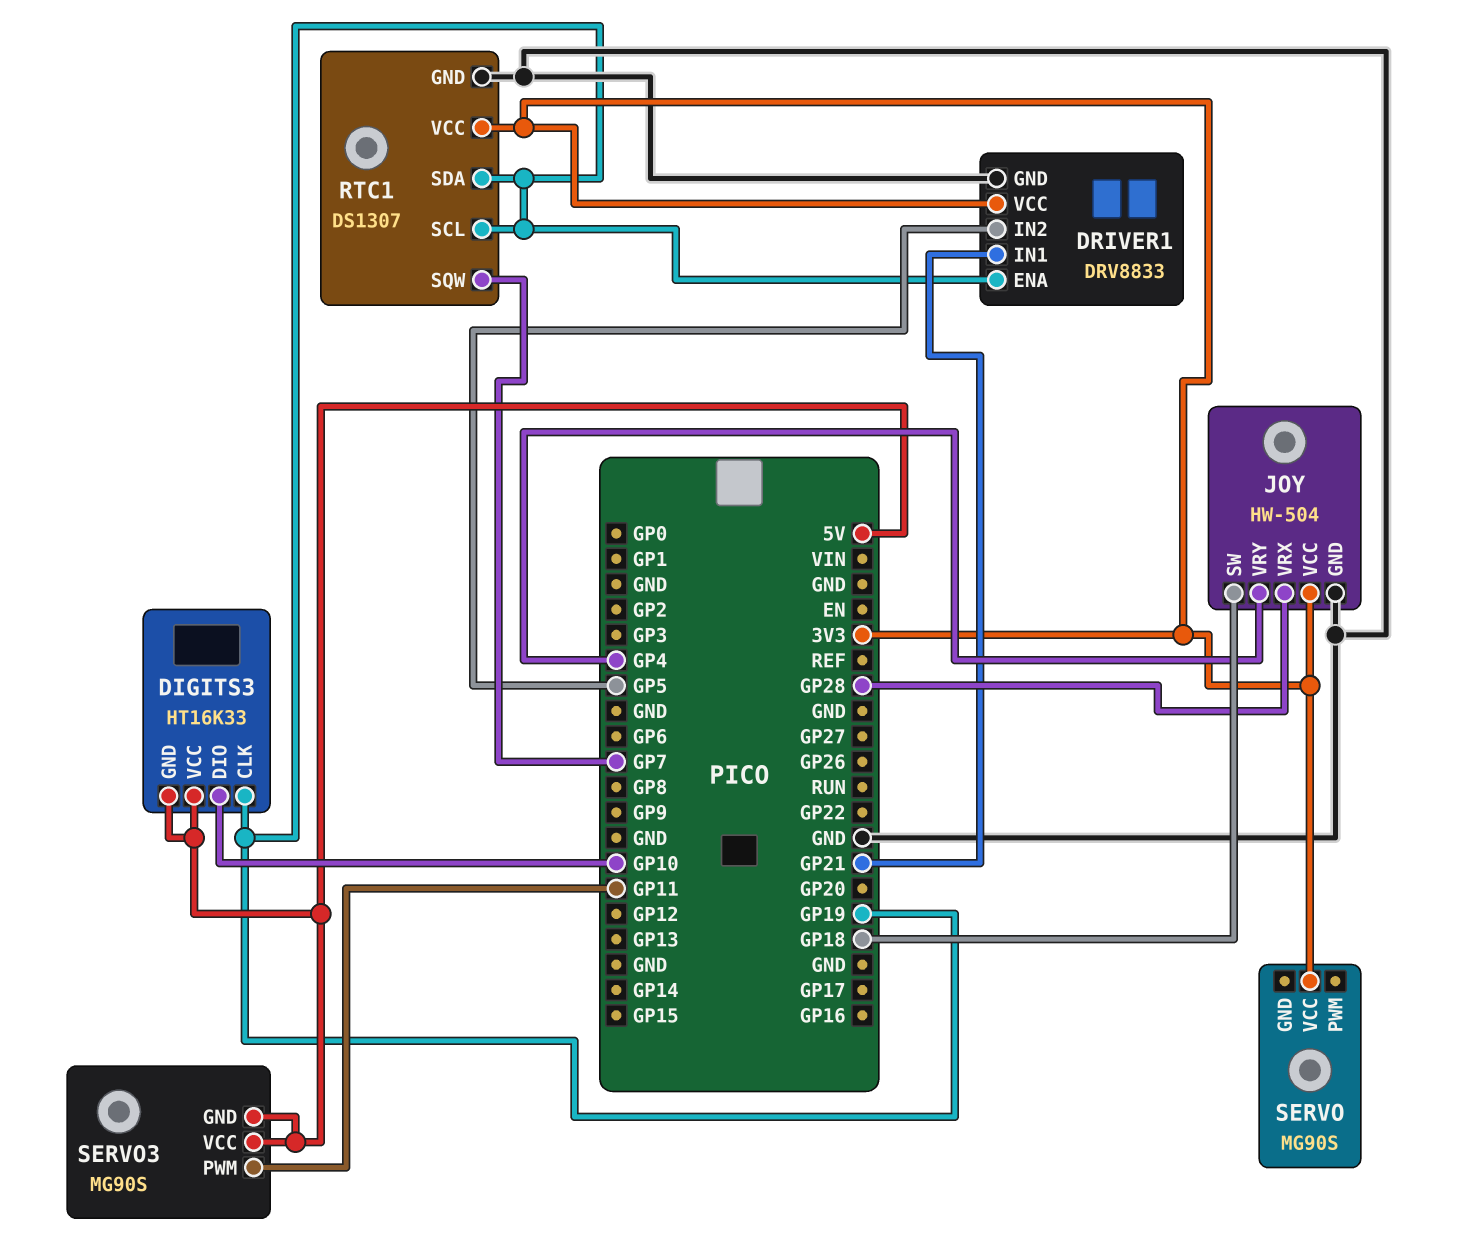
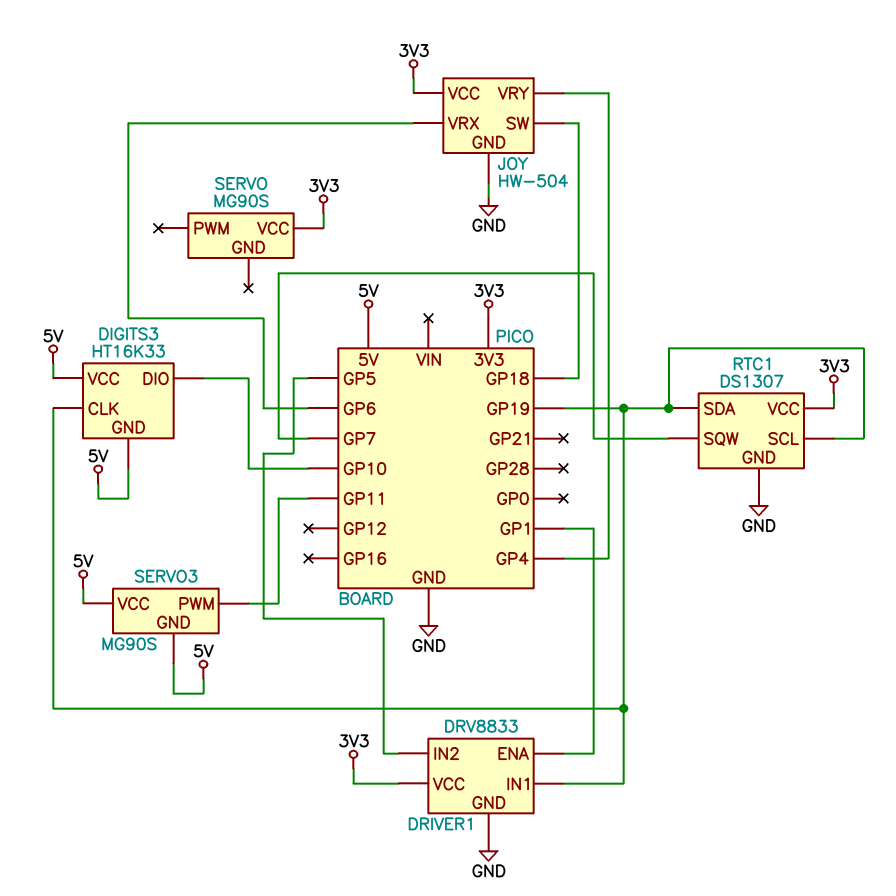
DRIVER1 pin ENA: GP19 -> GP1
DRIVER1 pin IN1: GP21 -> GP19
JOY pin VRX: GP28 -> GP6

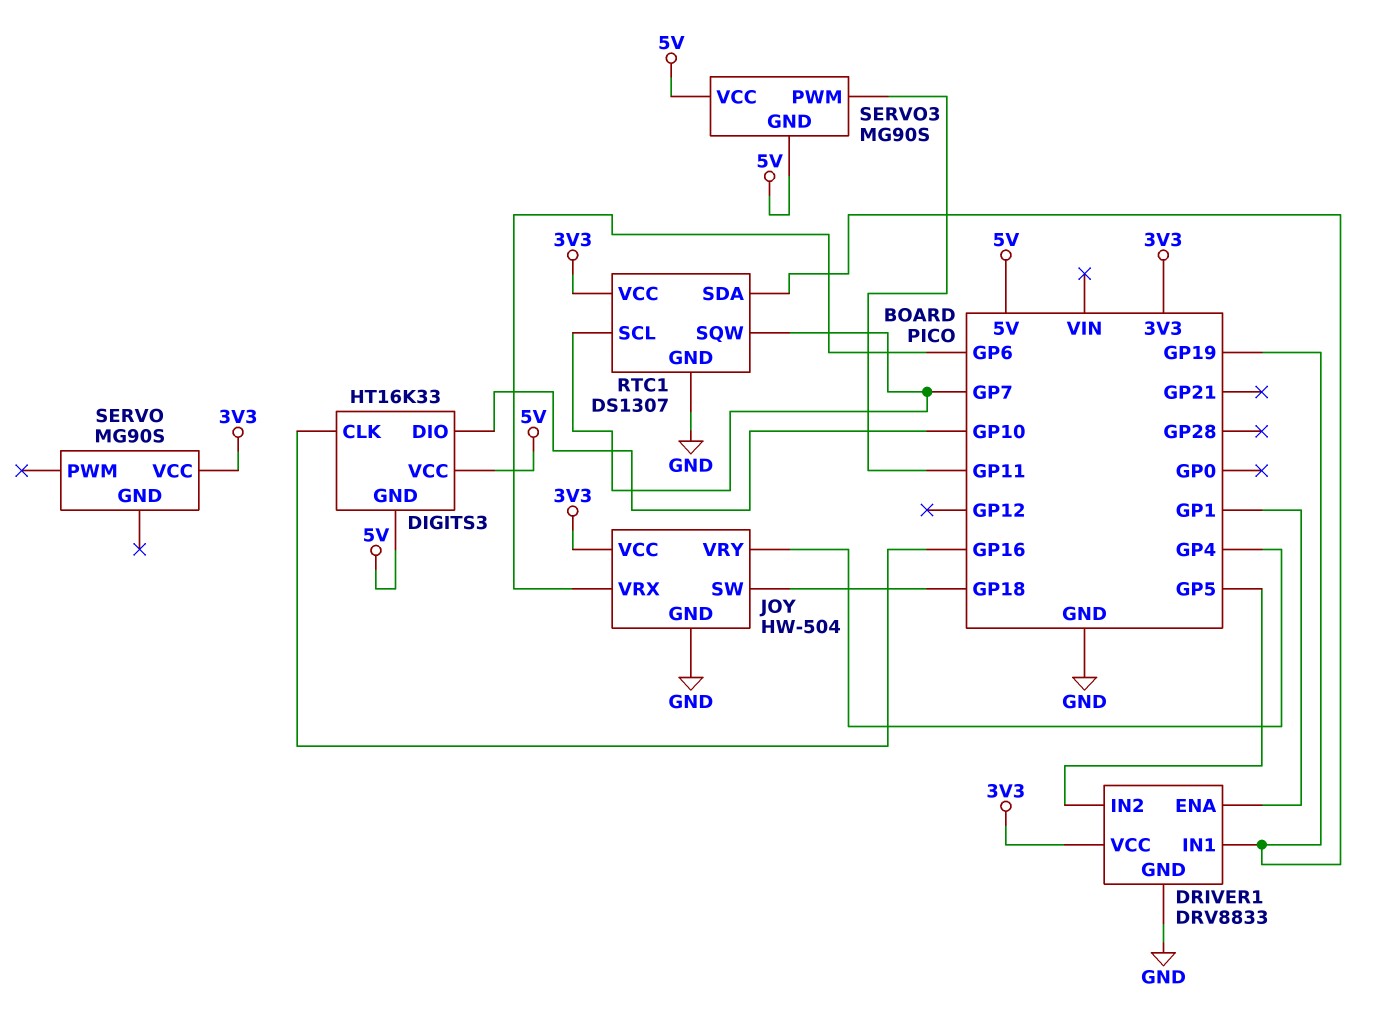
DIGITS3 pin CLK: GP19 -> GP16
RTC1 pin SCL: GP19 -> GP7

